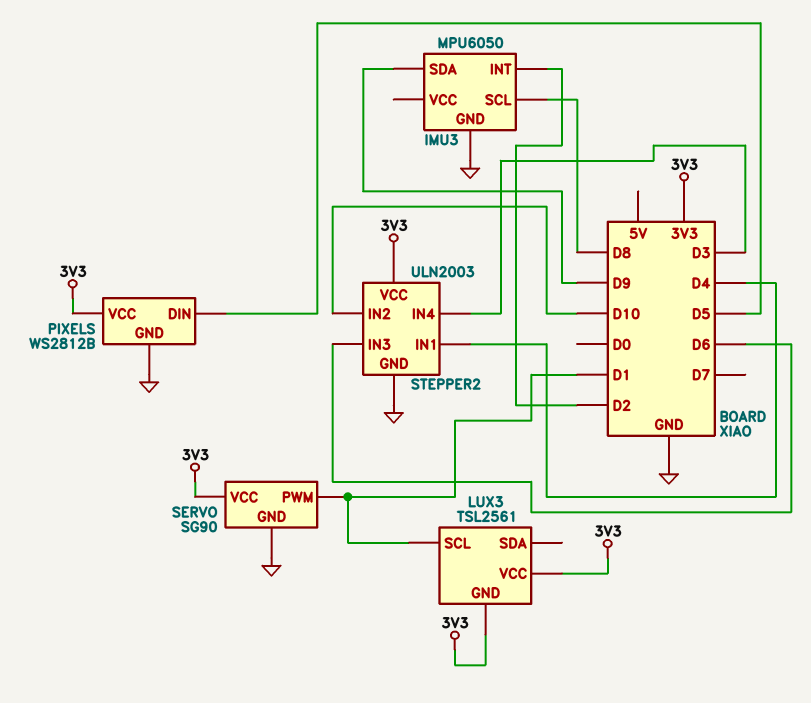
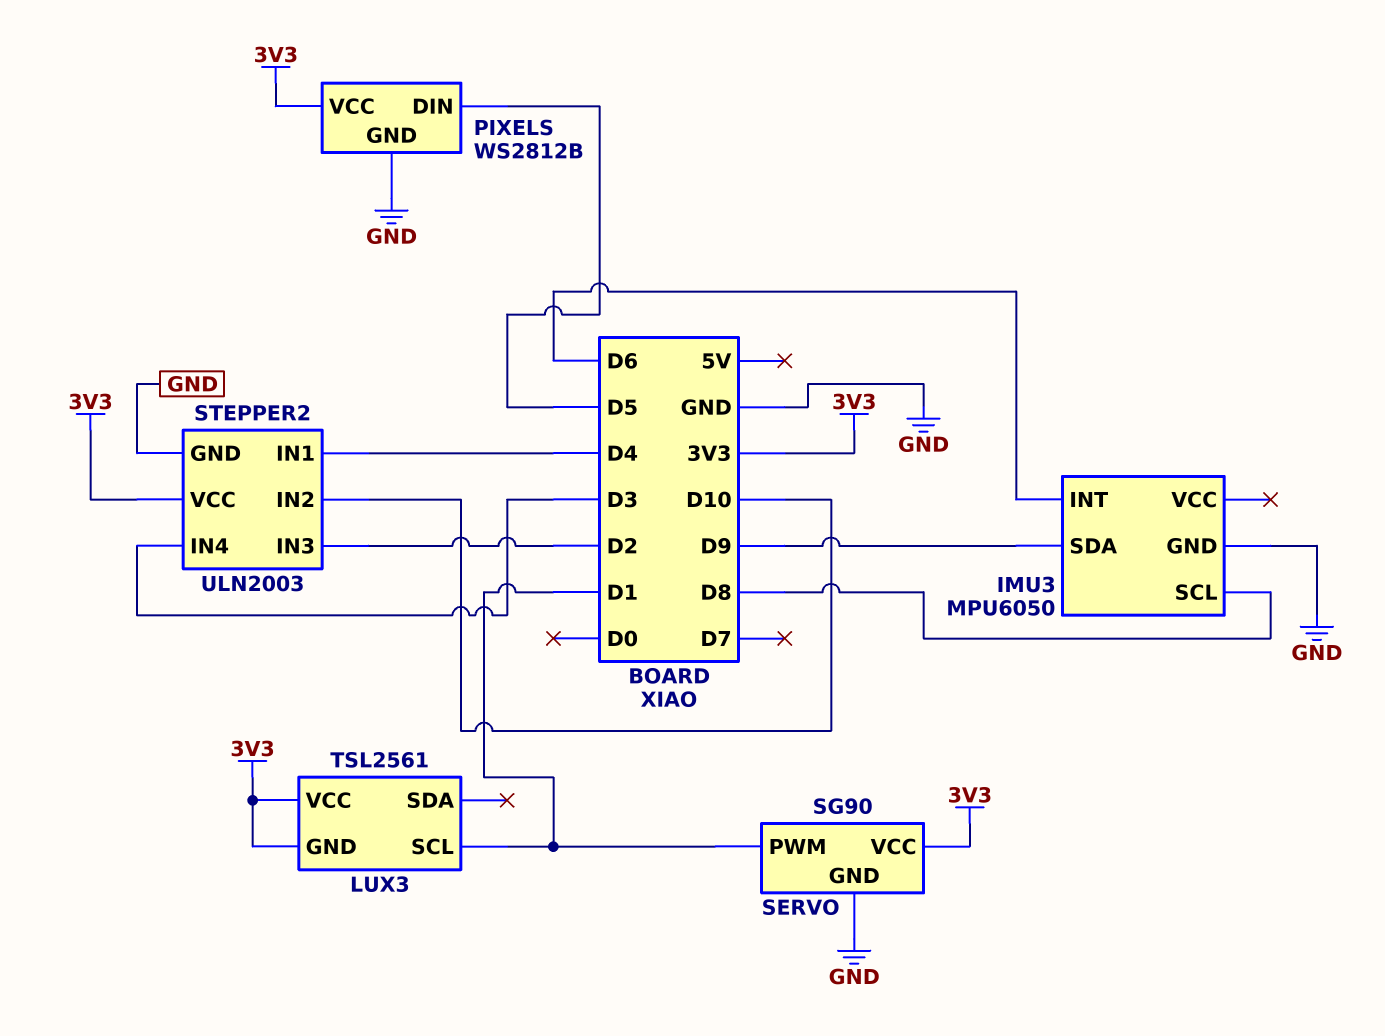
IMU3 pin INT: D2 -> D6
STEPPER2 pin IN3: D6 -> D2

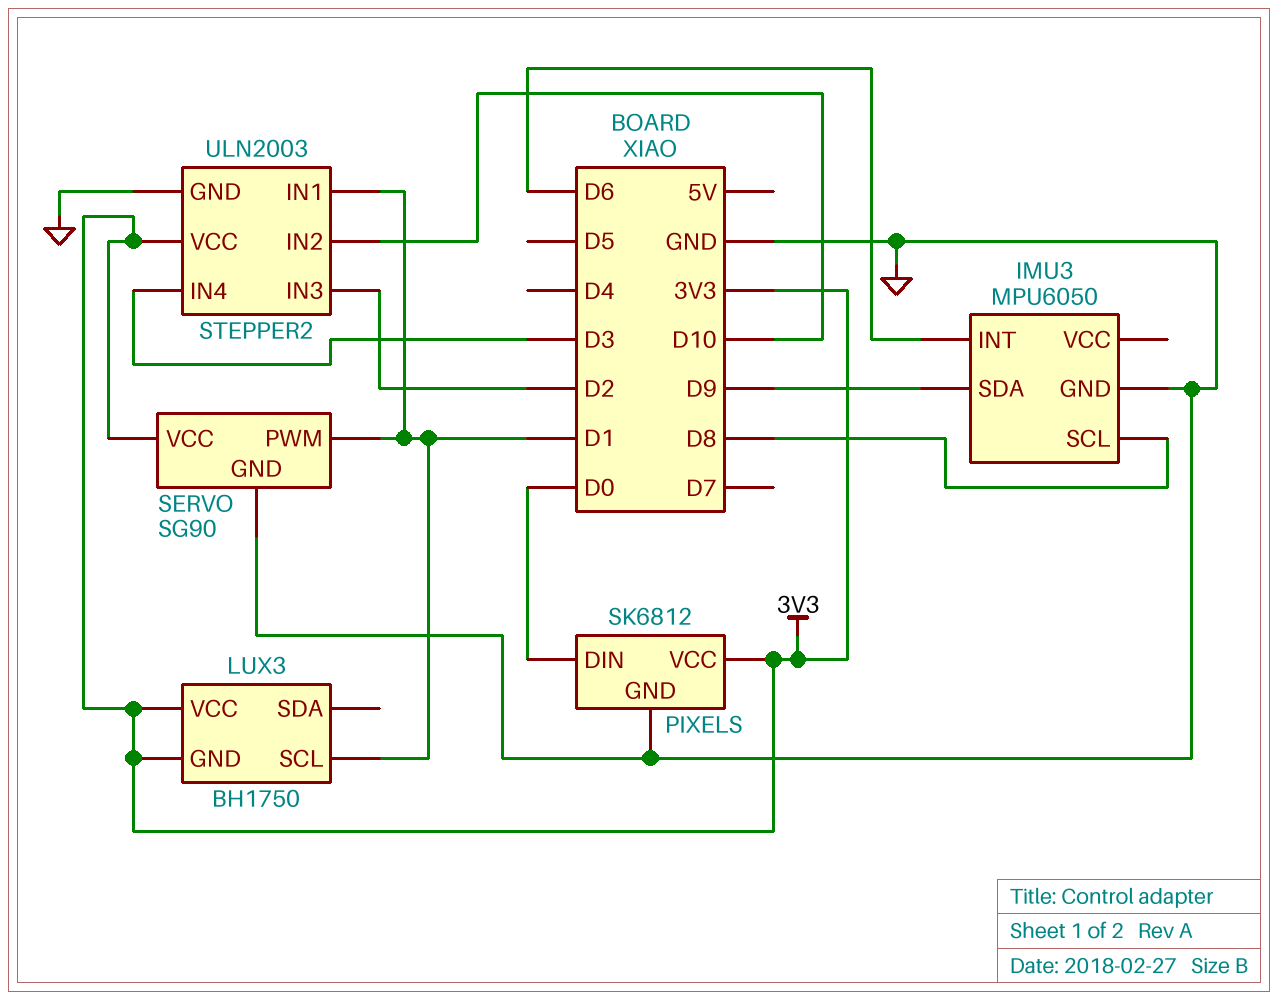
LUX3: TSL2561 -> BH1750
PIXELS: WS2812B -> SK6812
PIXELS pin DIN: D5 -> D0
STEPPER2 pin IN1: D4 -> D1

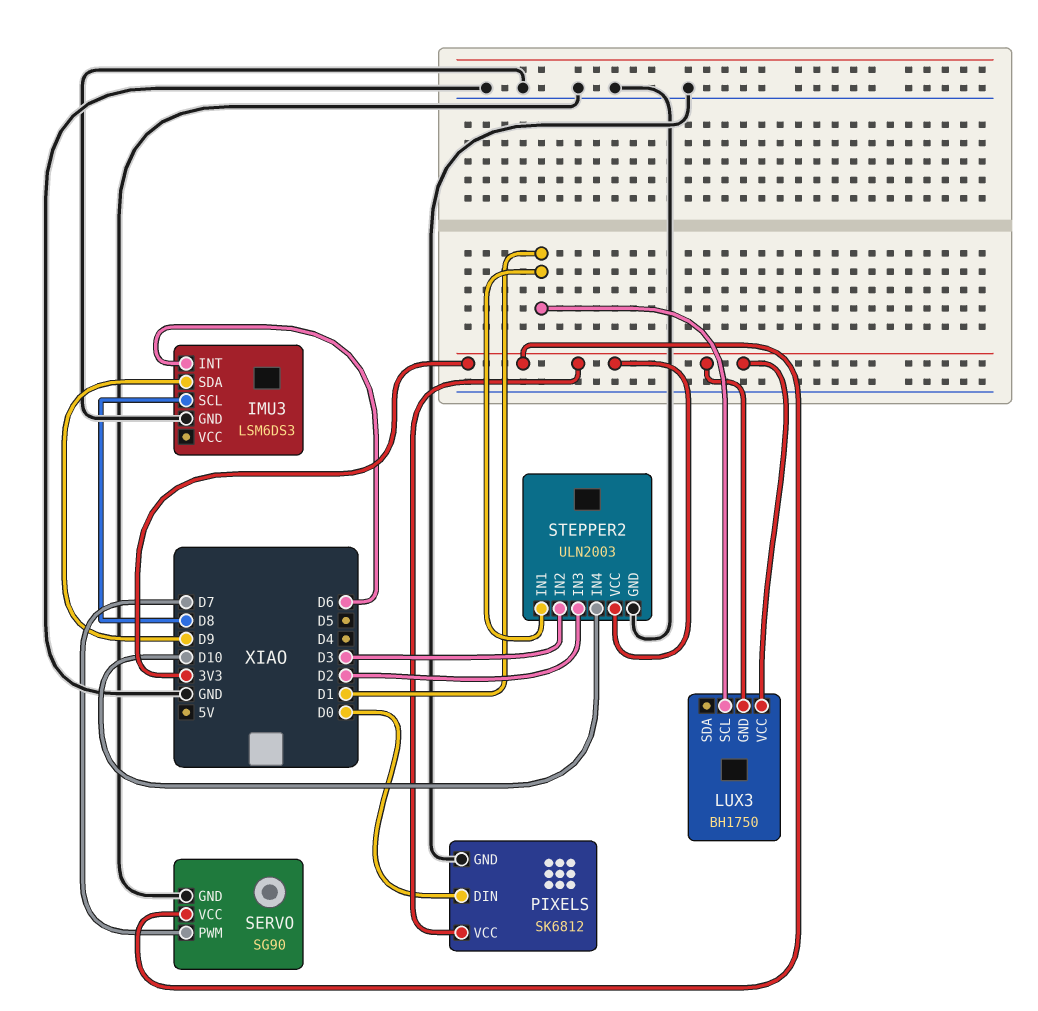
IMU3: MPU6050 -> LSM6DS3
SERVO pin PWM: D1 -> D7
STEPPER2 pin IN2: D10 -> D3
STEPPER2 pin IN4: D3 -> D10

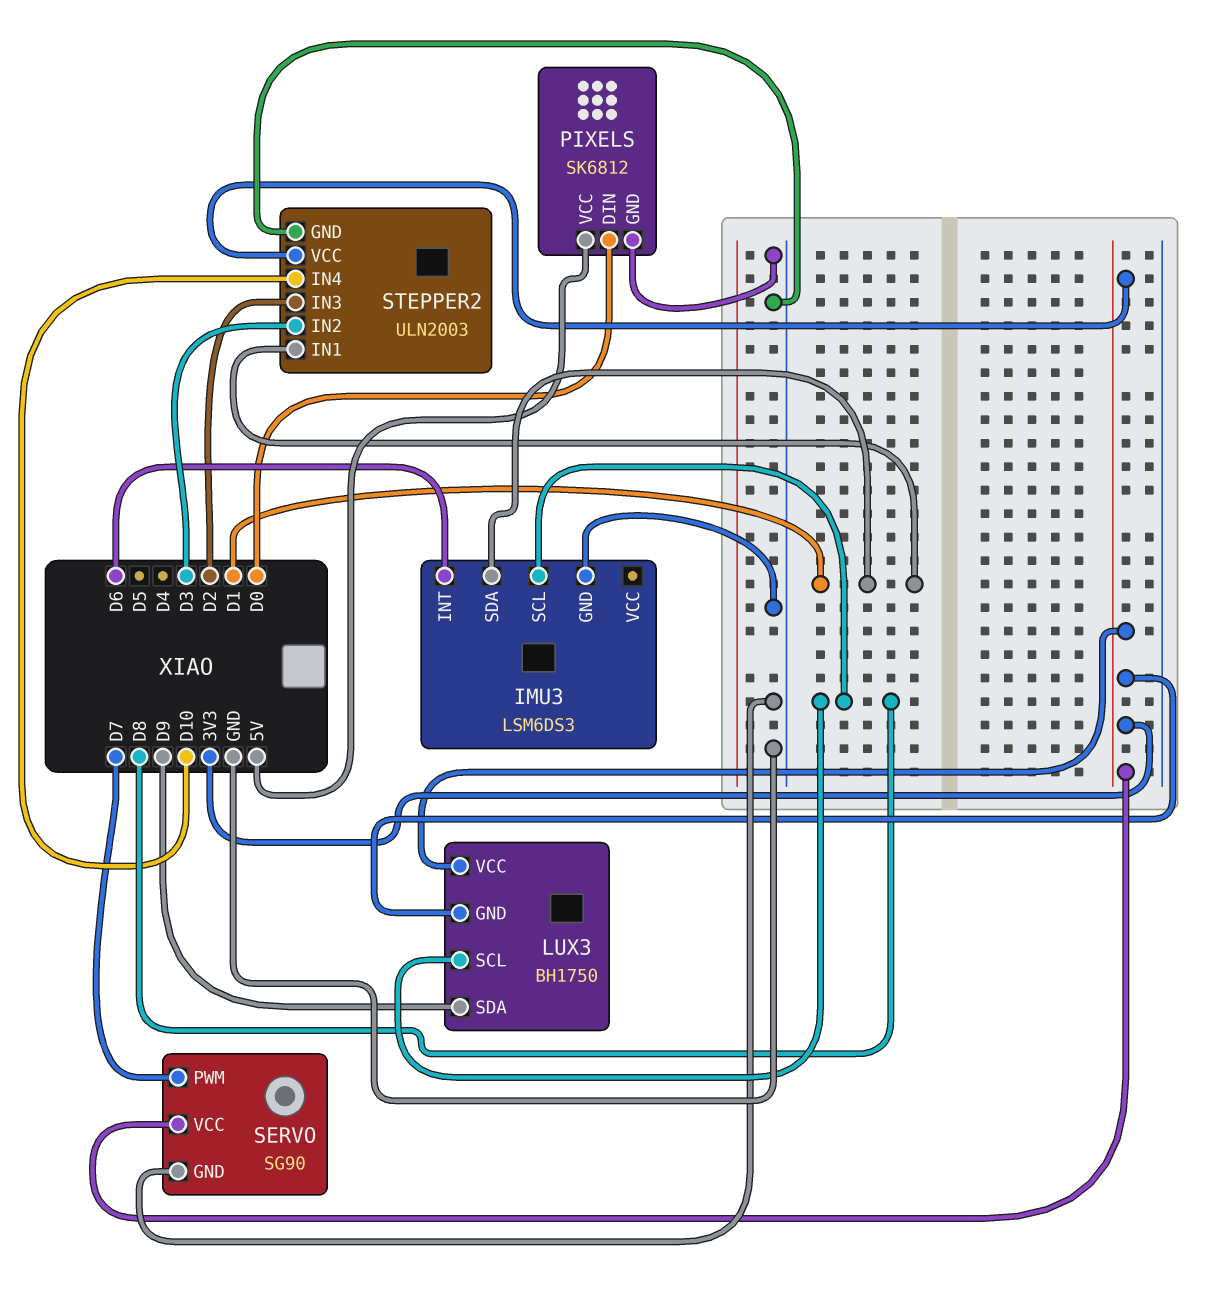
IMU3 pin SDA: D9 -> D1
LUX3 pin SCL: D1 -> D8
LUX3 pin SDA: none -> D9
PIXELS pin VCC: 3V3 -> 5V

